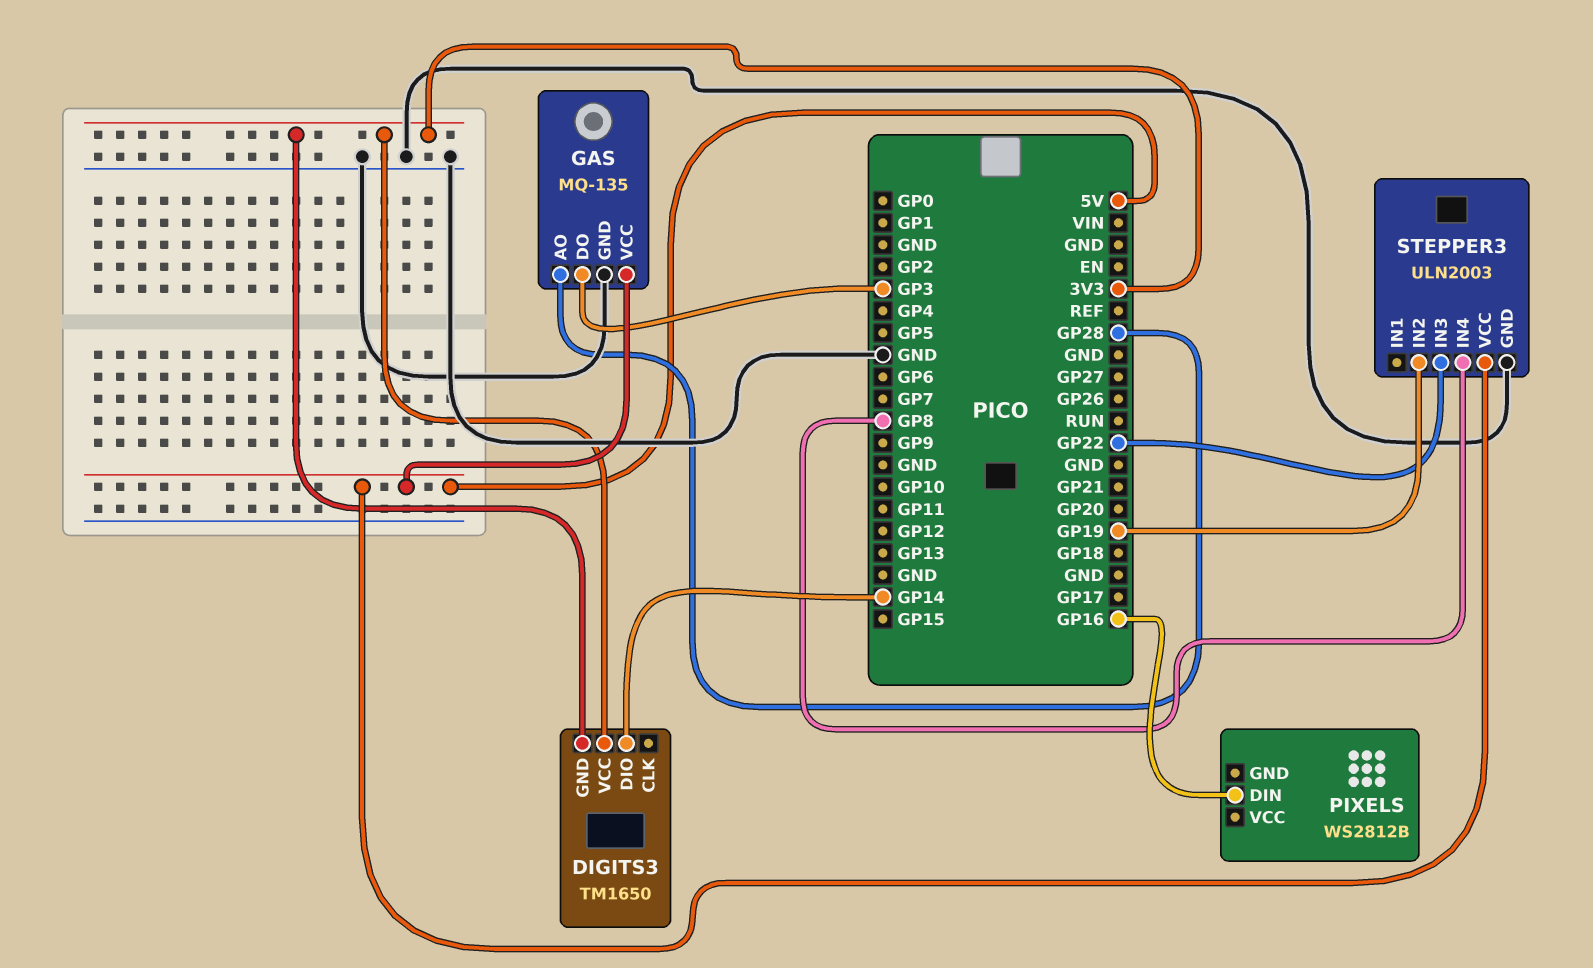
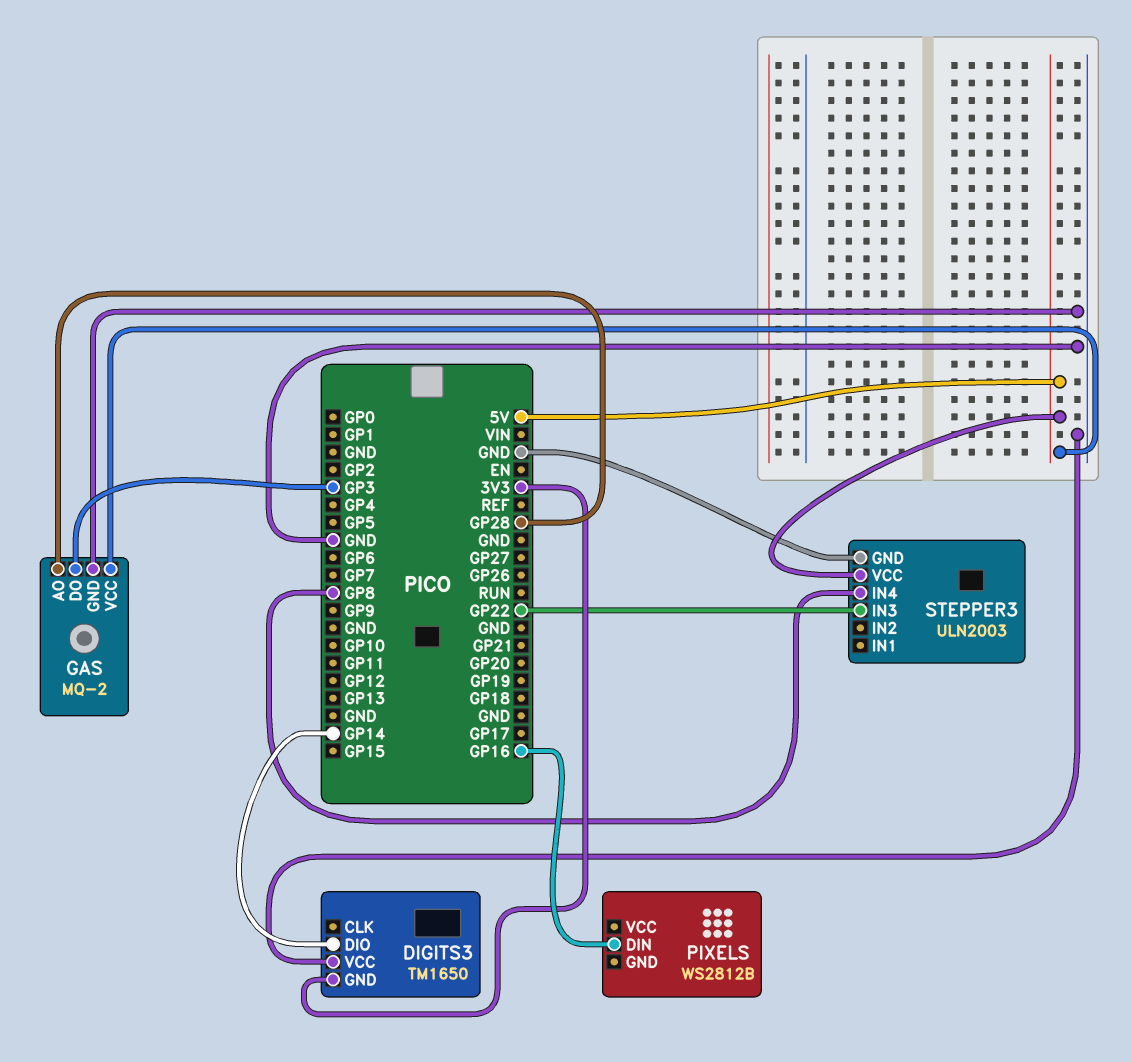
DIGITS3 pin VCC: 3V3 -> GND
GAS: MQ-135 -> MQ-2
STEPPER3 pin IN2: GP19 -> none

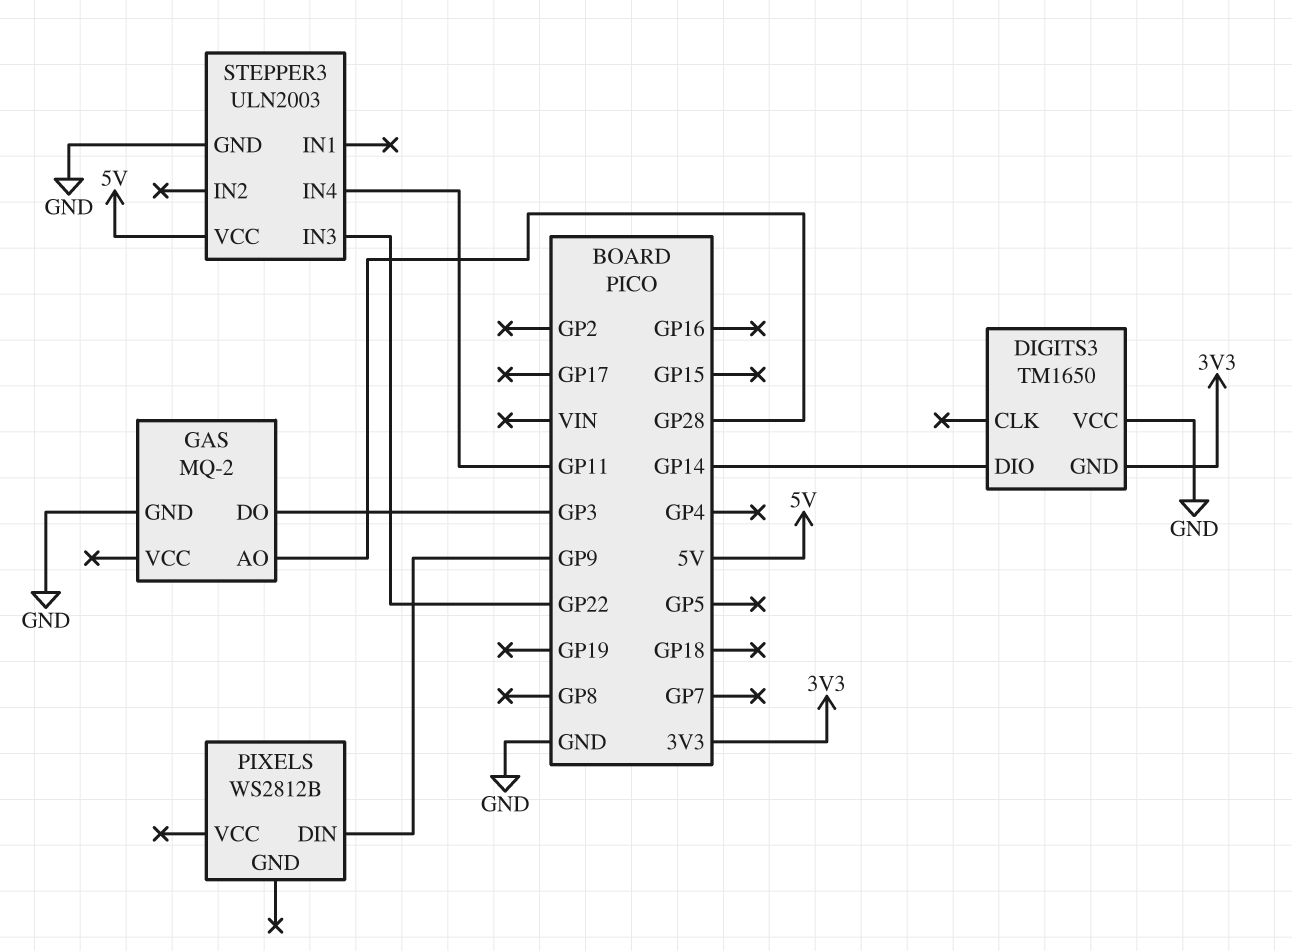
GAS pin VCC: 5V -> none
PIXELS pin DIN: GP16 -> GP9
STEPPER3 pin IN4: GP8 -> GP11

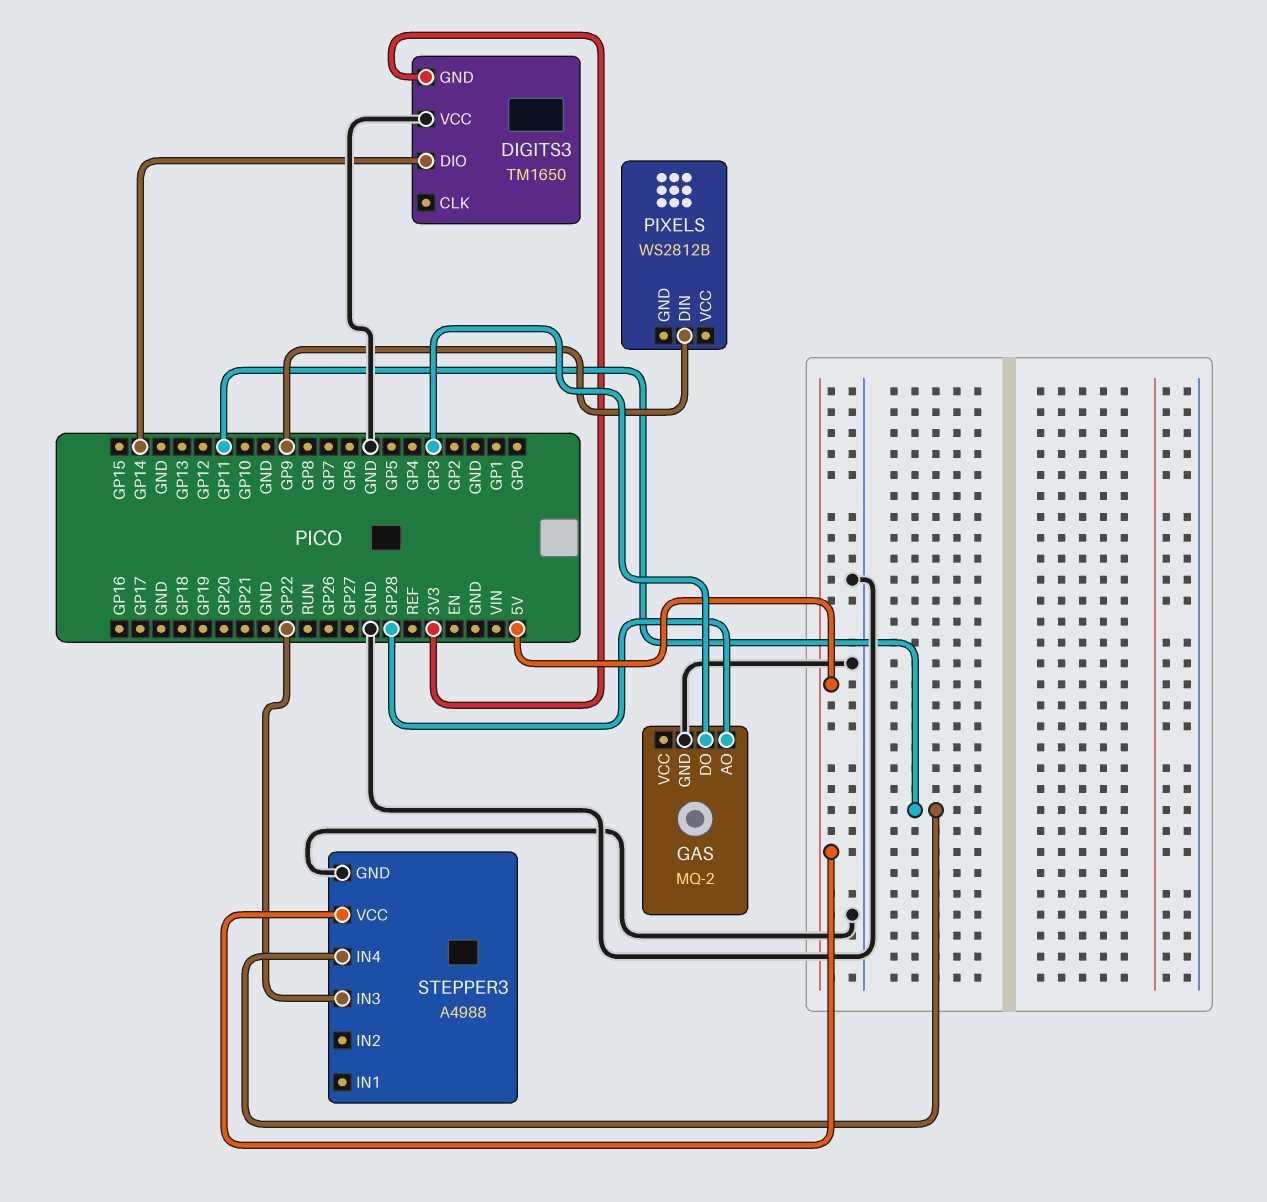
STEPPER3: ULN2003 -> A4988

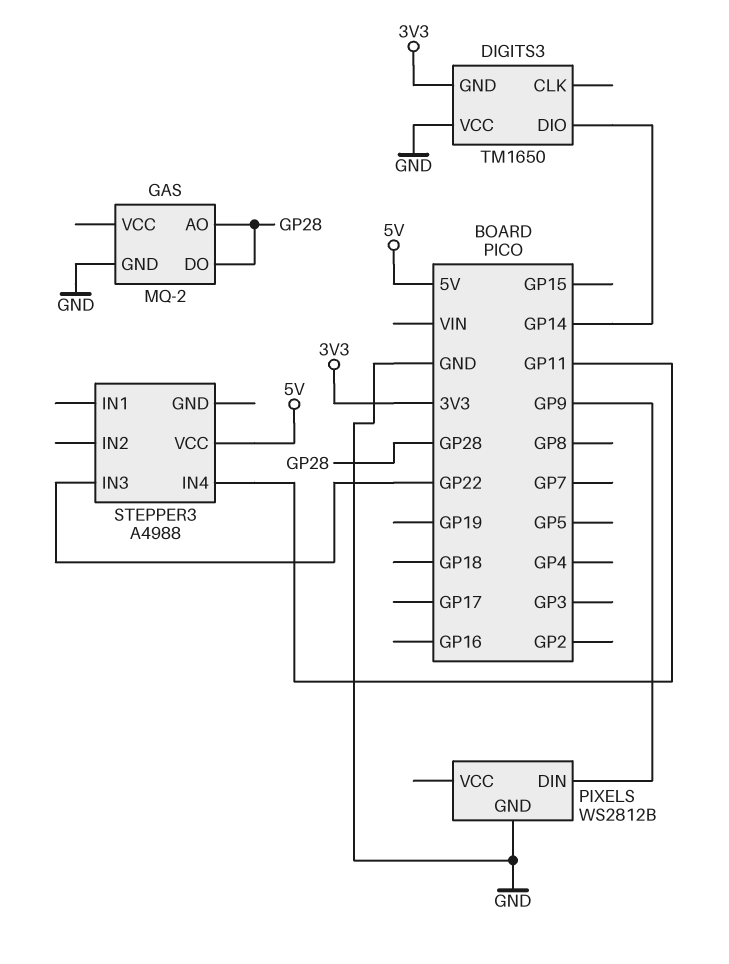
GAS pin DO: GP3 -> GP28
PIXELS pin GND: none -> GND
STEPPER3 pin GND: GND -> none

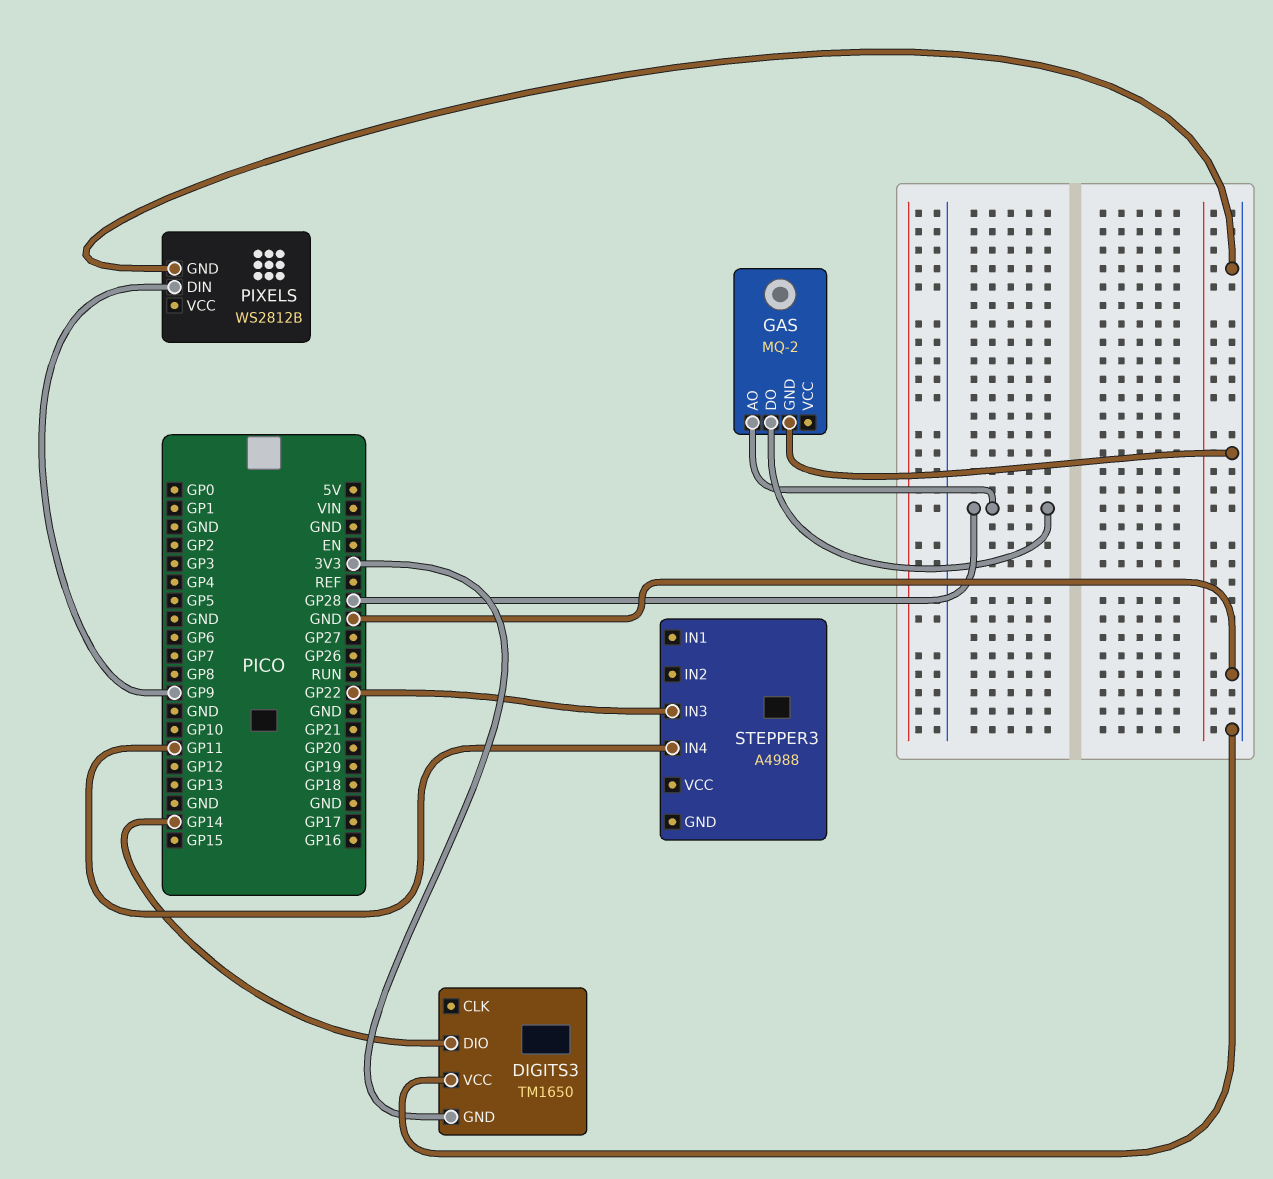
STEPPER3 pin VCC: 5V -> none

